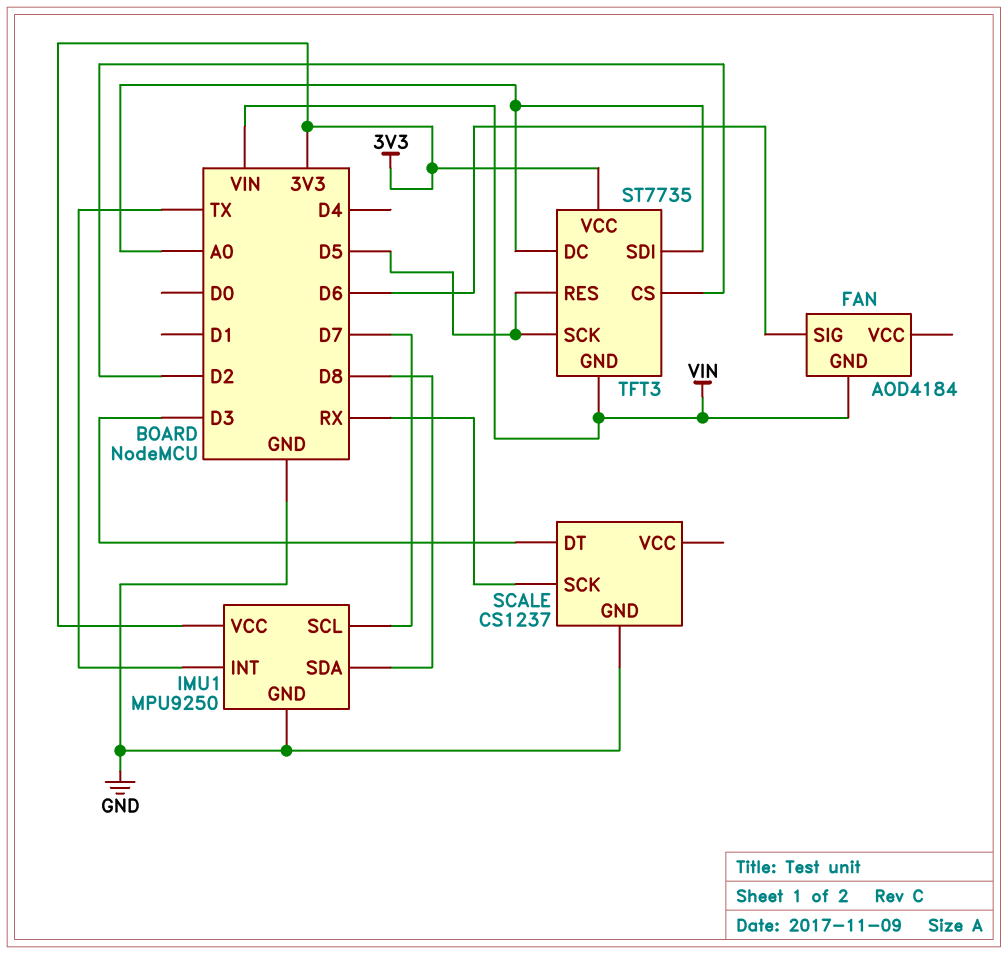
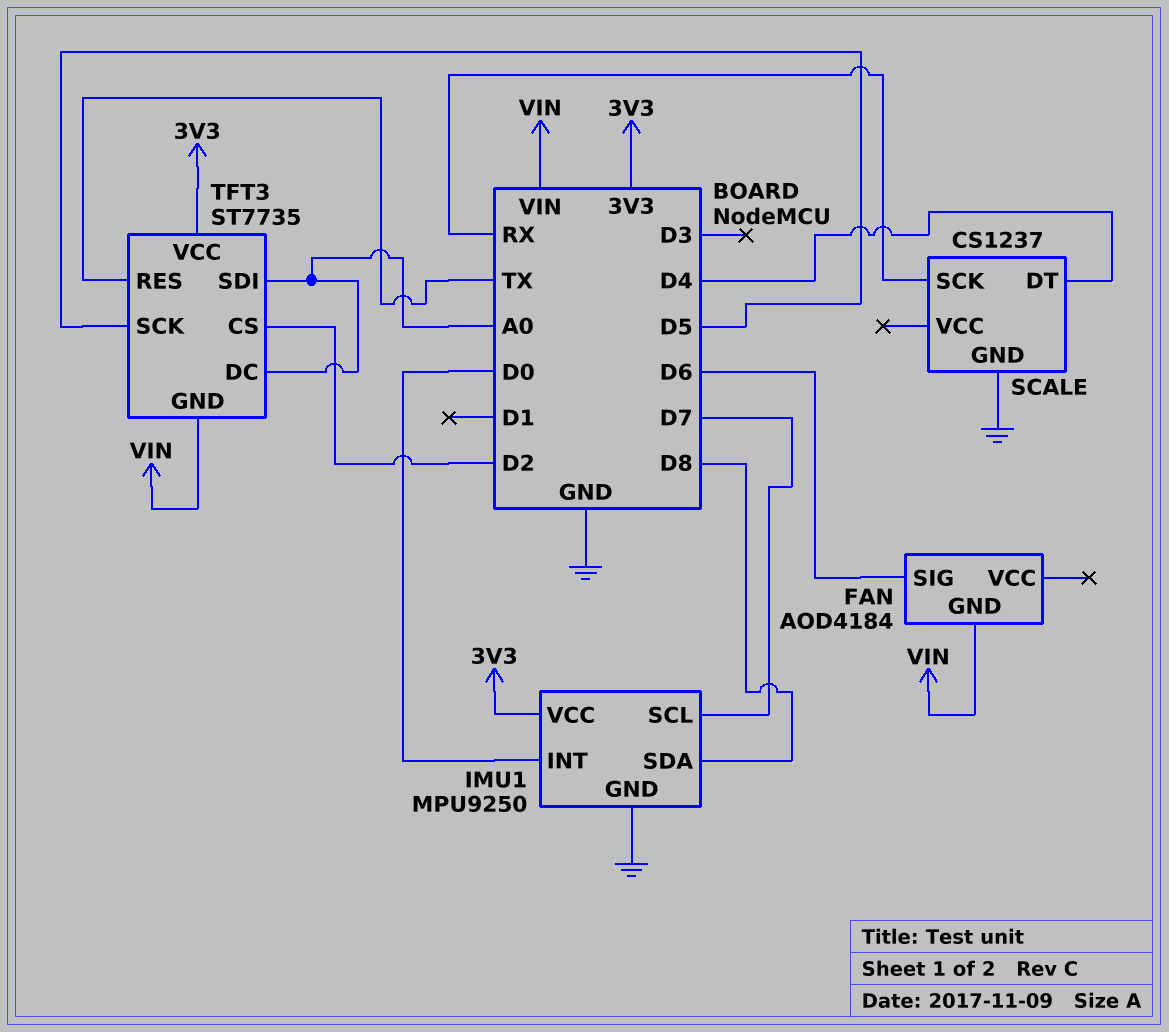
IMU1 pin INT: TX -> D0
SCALE pin DT: D3 -> D4
TFT3 pin RES: D5 -> TX

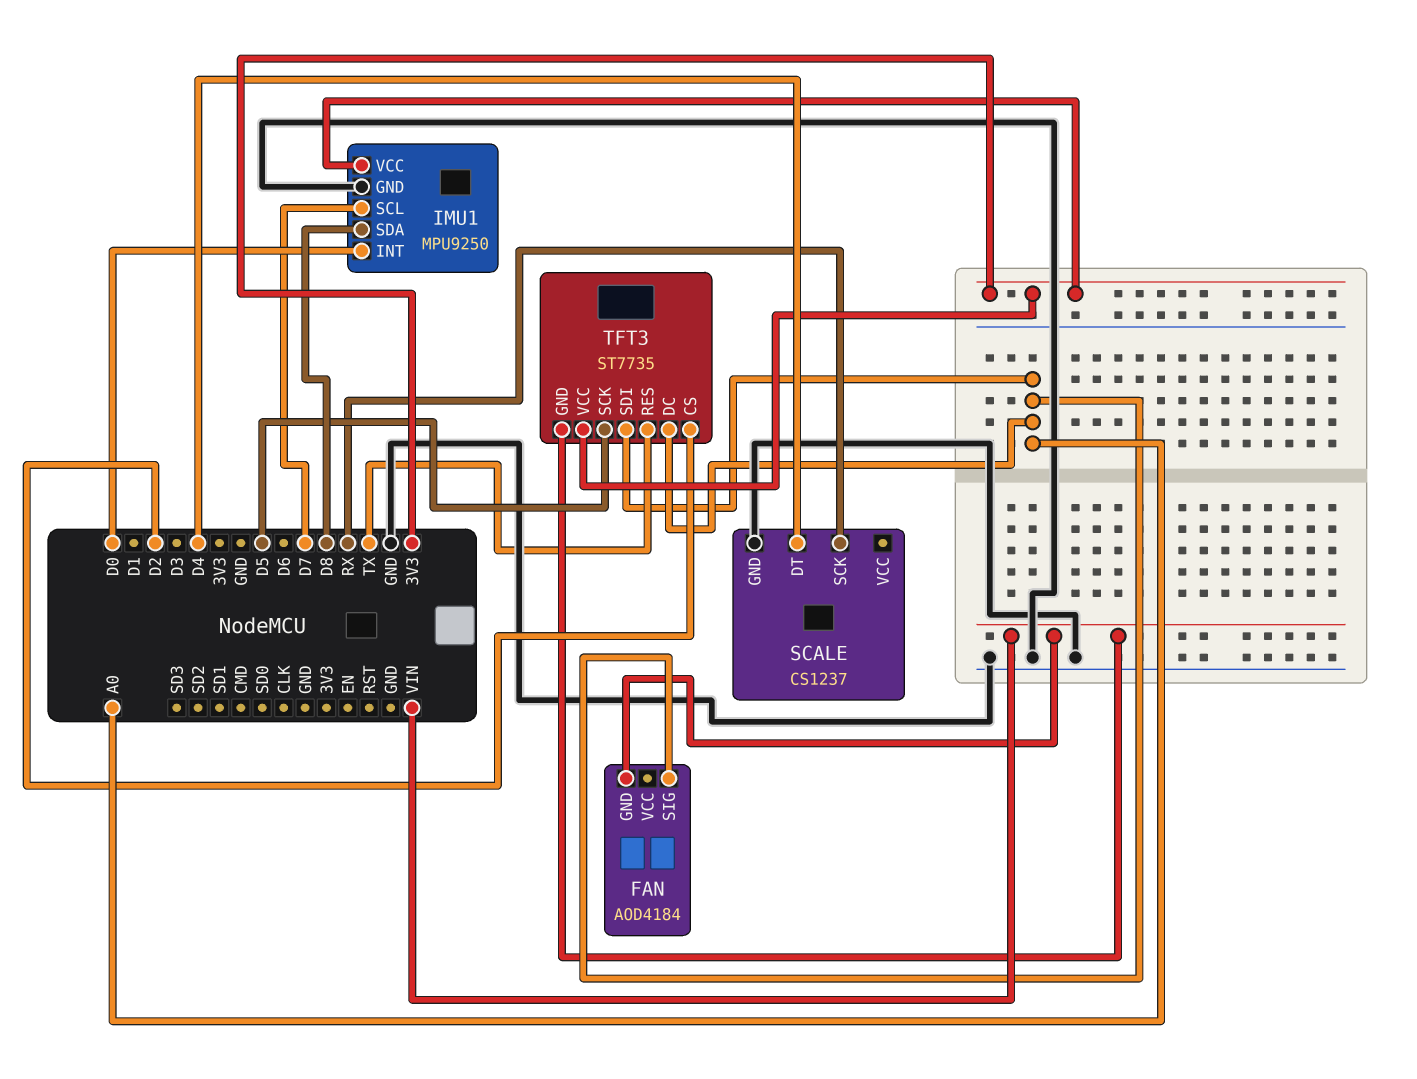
FAN pin SIG: D6 -> A0

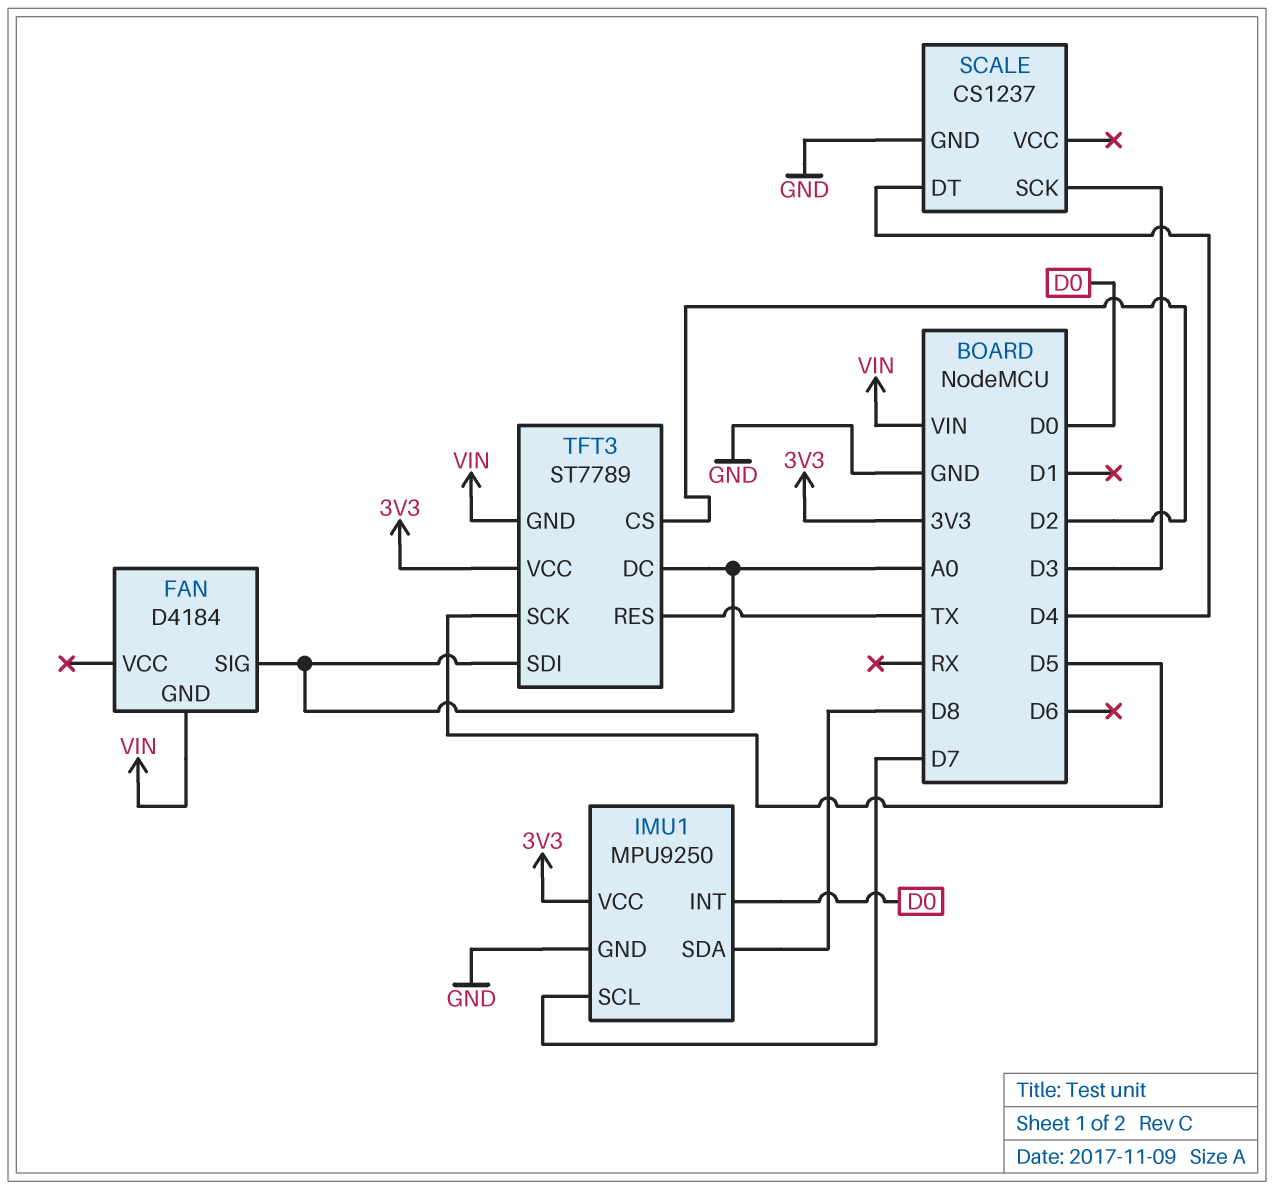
FAN: AOD4184 -> D4184
SCALE pin SCK: RX -> D3
TFT3: ST7735 -> ST7789

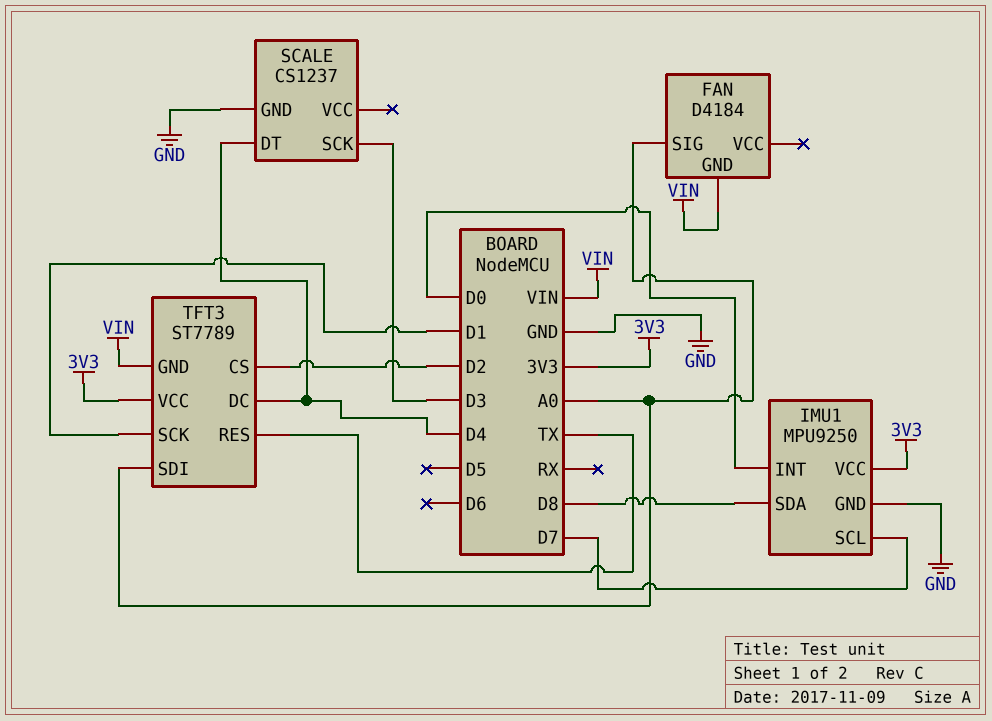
TFT3 pin DC: A0 -> D4
TFT3 pin SCK: D5 -> D1

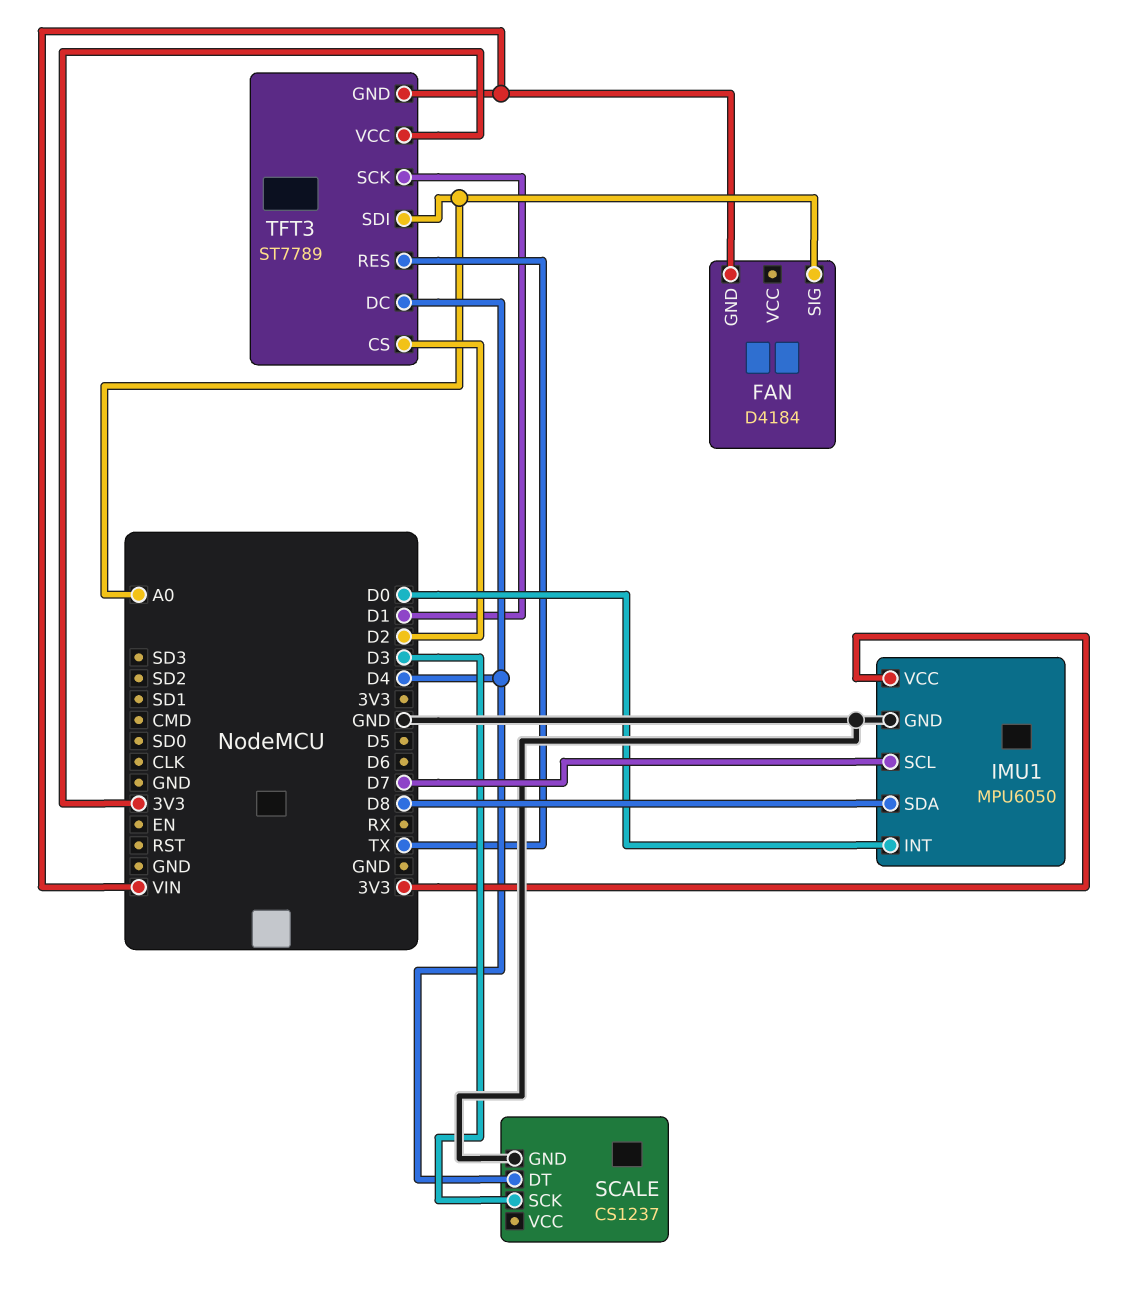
IMU1: MPU9250 -> MPU6050

